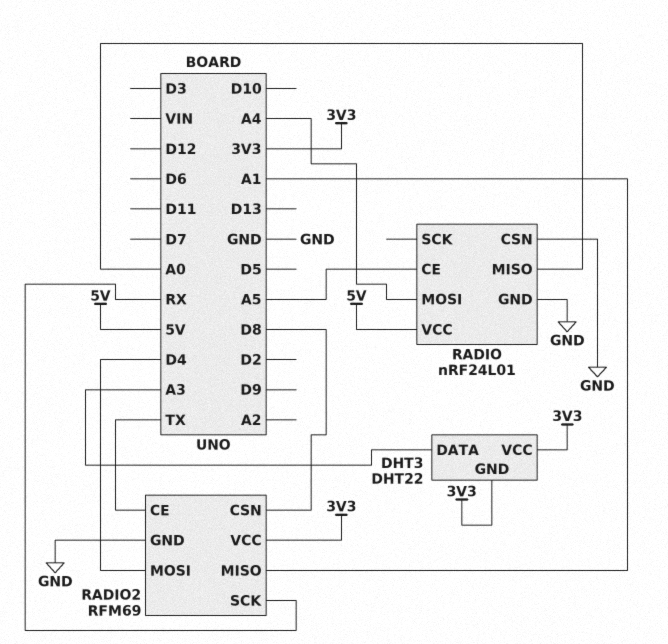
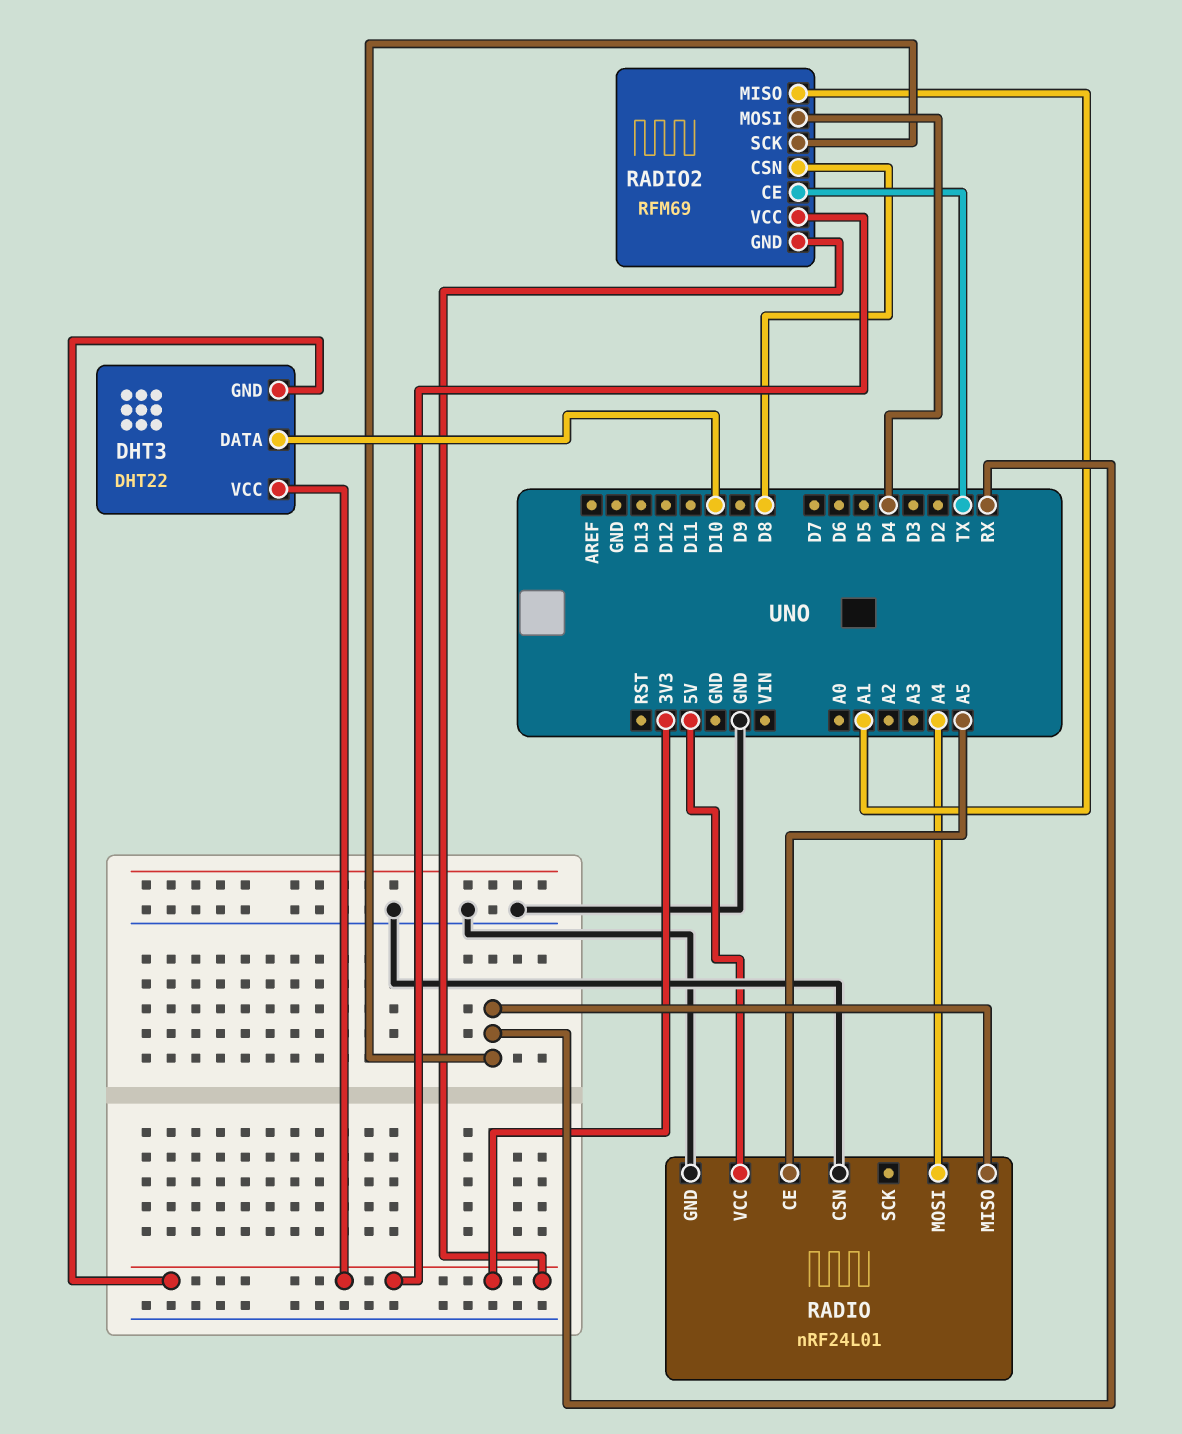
DHT3 pin DATA: A3 -> D10
RADIO pin MISO: A0 -> RX
RADIO2 pin GND: GND -> 3V3

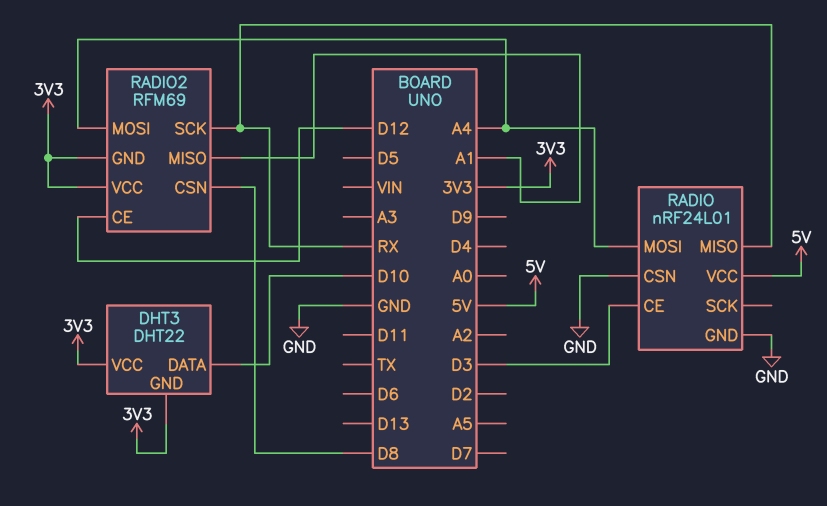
RADIO pin CE: A5 -> D3
RADIO2 pin CE: TX -> D12
RADIO2 pin MOSI: D4 -> A4

